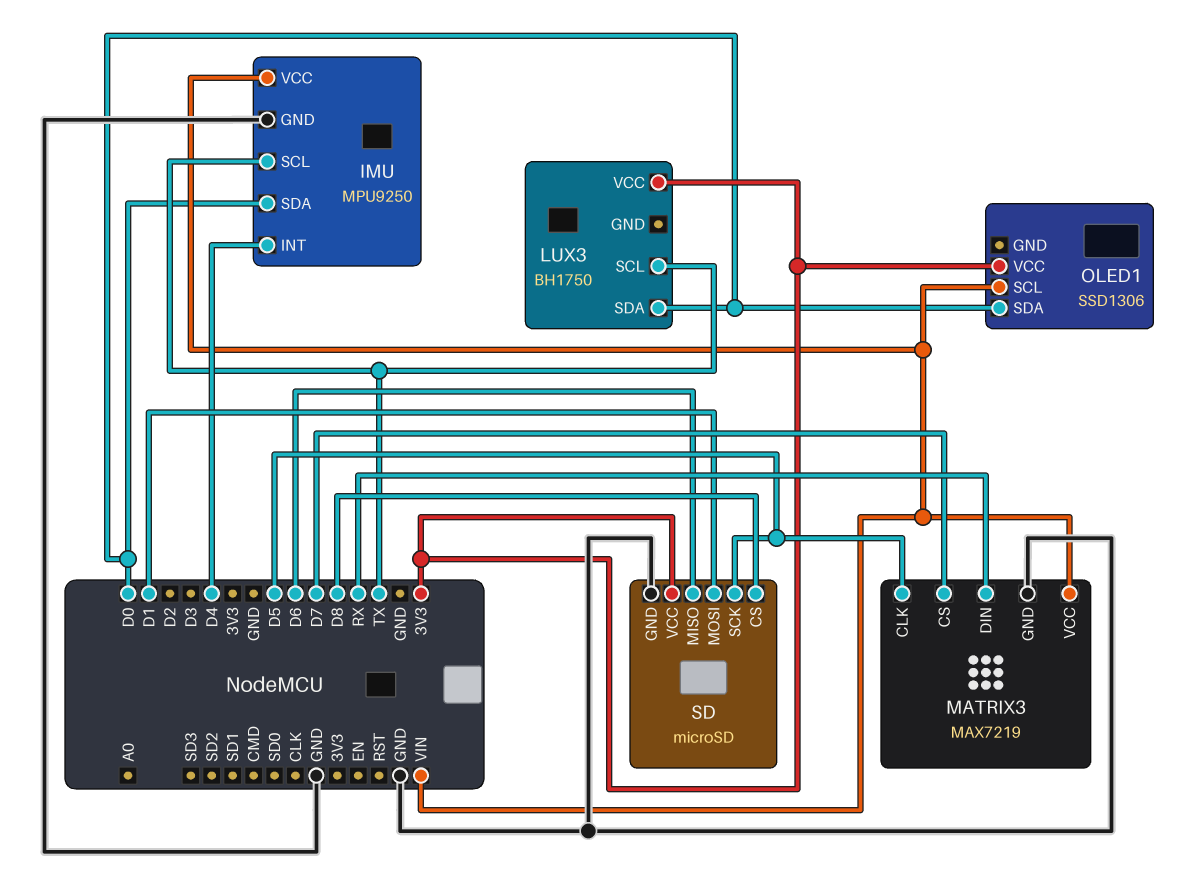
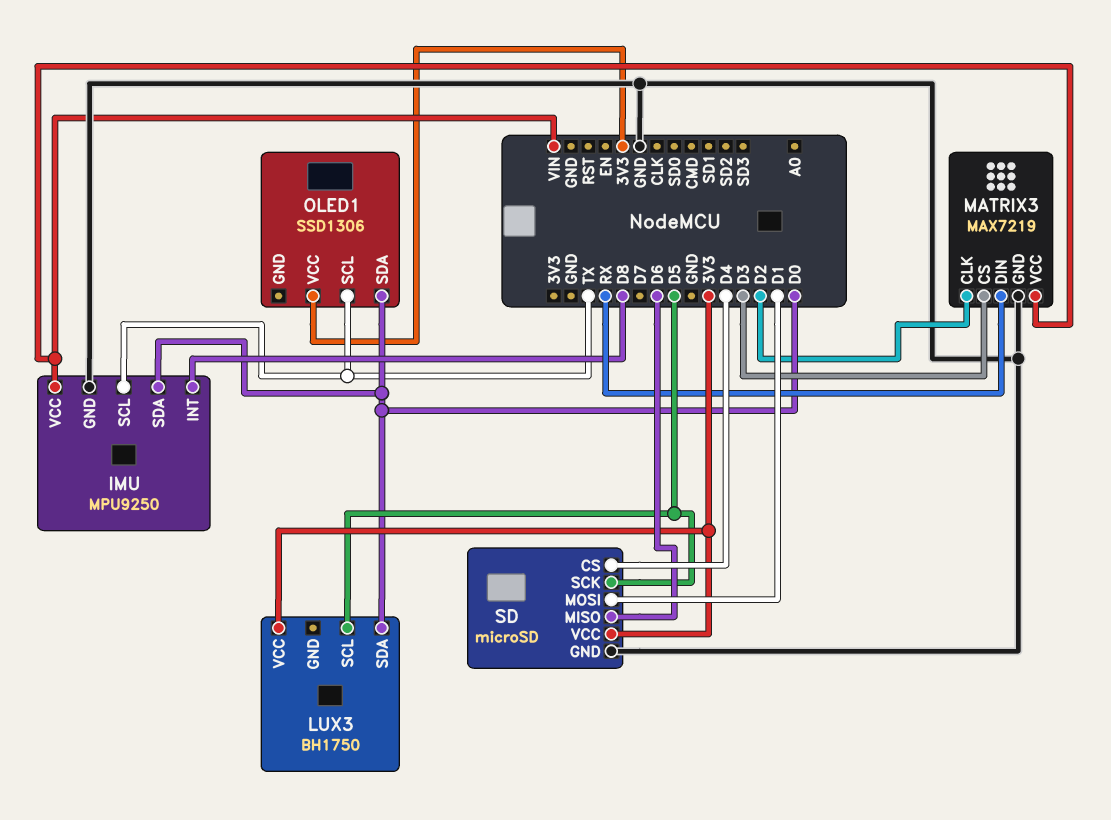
IMU pin INT: D4 -> D8
LUX3 pin SCL: TX -> D5
MATRIX3 pin CLK: D5 -> D2
MATRIX3 pin CS: D7 -> D3
OLED1 pin SCL: VIN -> TX
SD pin CS: D8 -> D4

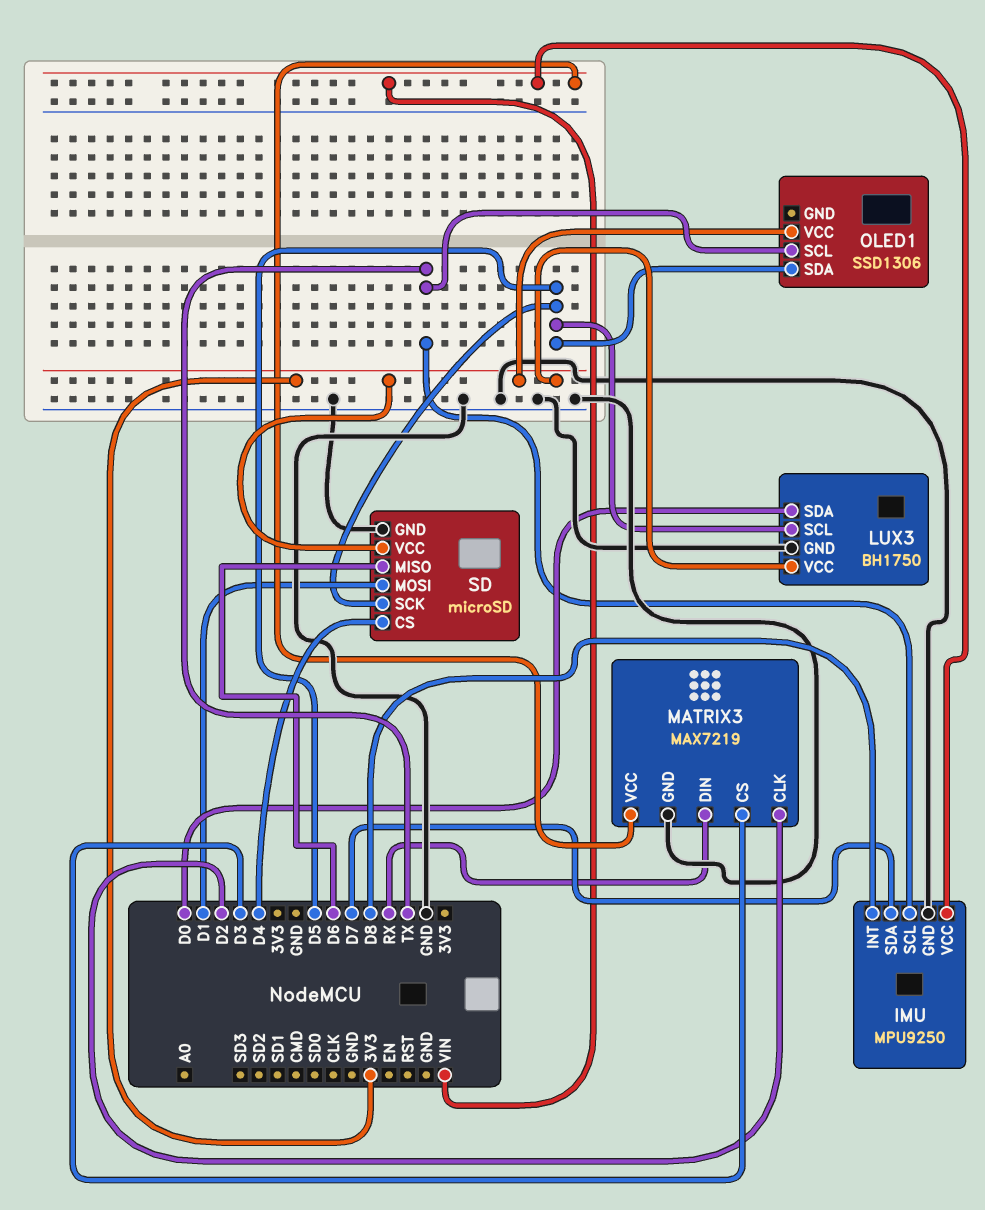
IMU pin SDA: D0 -> D7
LUX3 pin GND: none -> GND
OLED1 pin SDA: D0 -> D5

